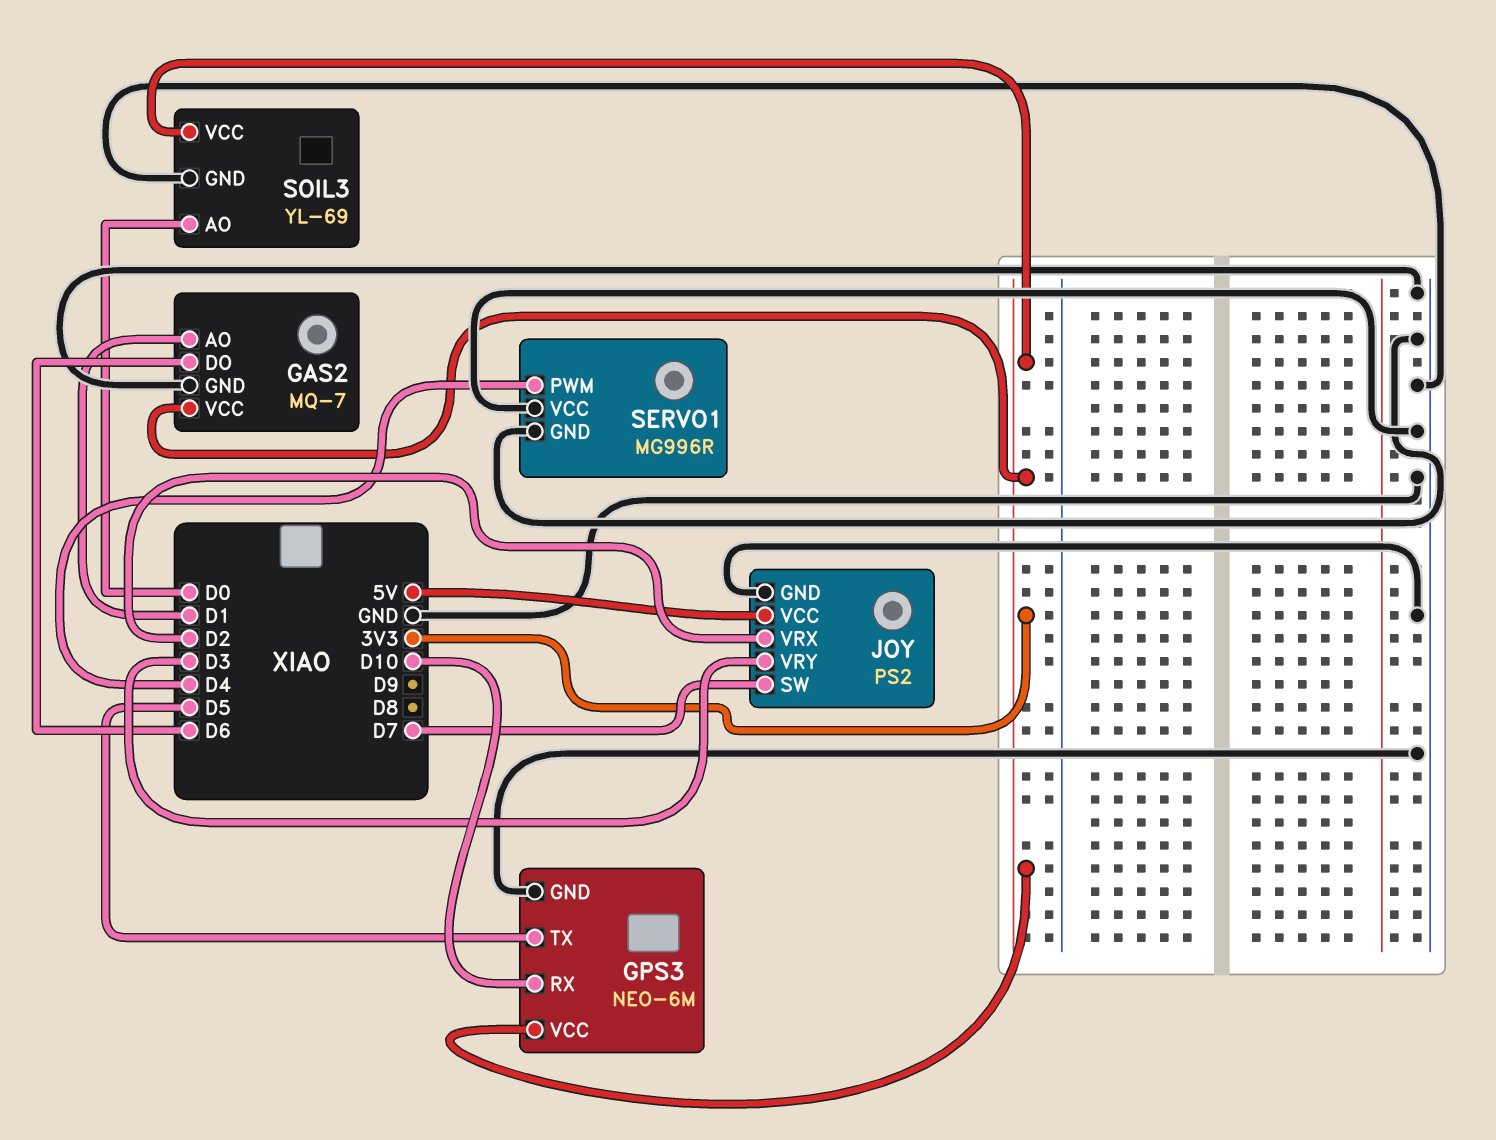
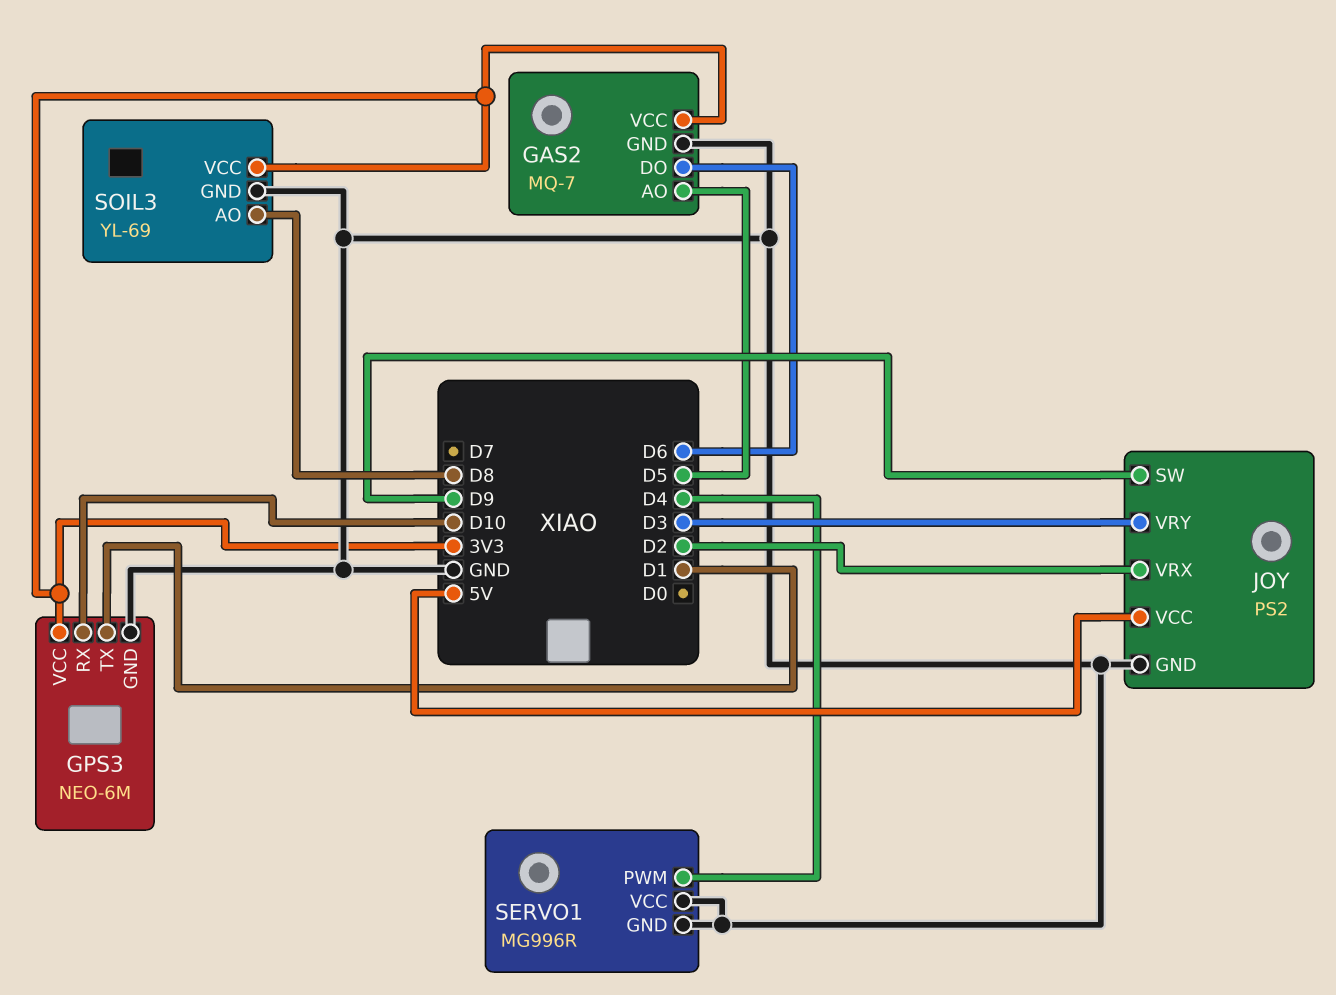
GAS2 pin AO: D1 -> D5
GPS3 pin TX: D5 -> D1
JOY pin SW: D7 -> D9
SOIL3 pin AO: D0 -> D8

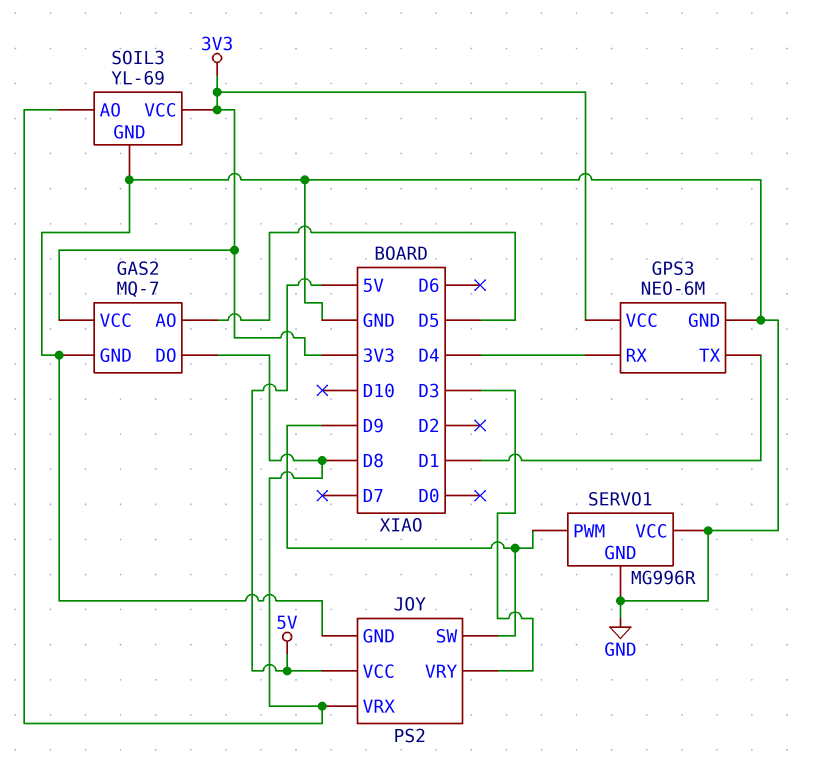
GAS2 pin DO: D6 -> D8
GPS3 pin RX: D10 -> D4
JOY pin VRX: D2 -> D8
SERVO1 pin PWM: D4 -> D9

